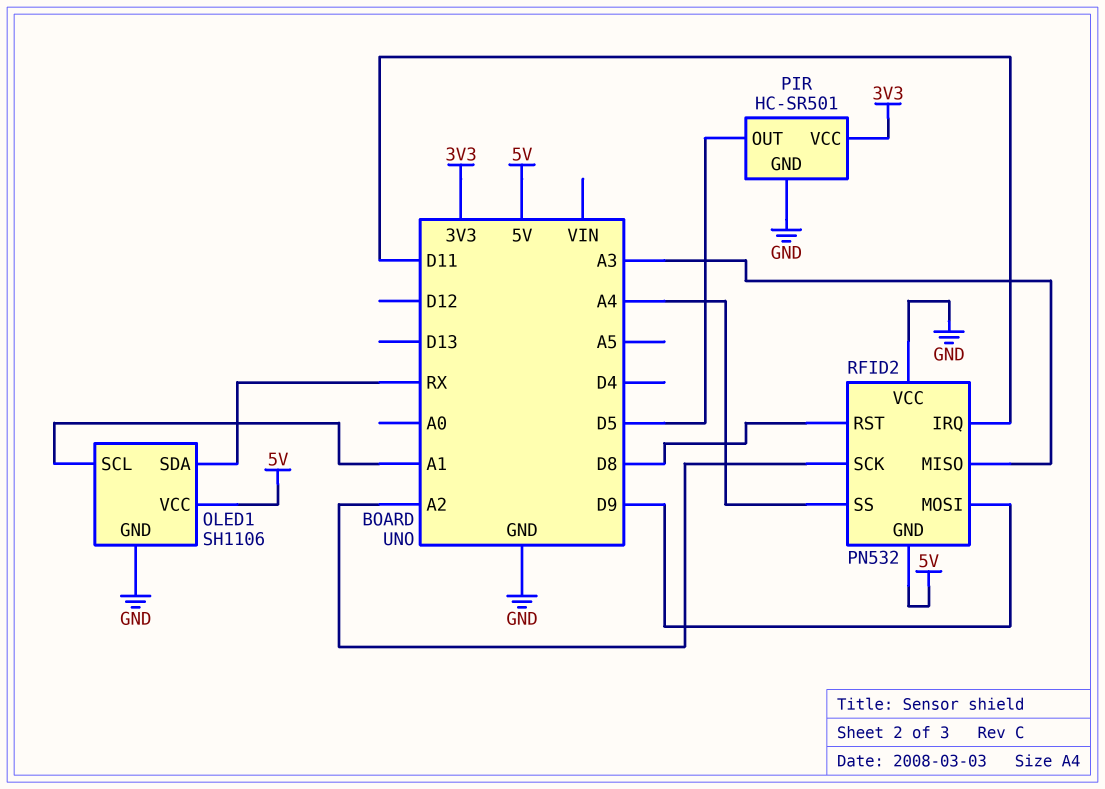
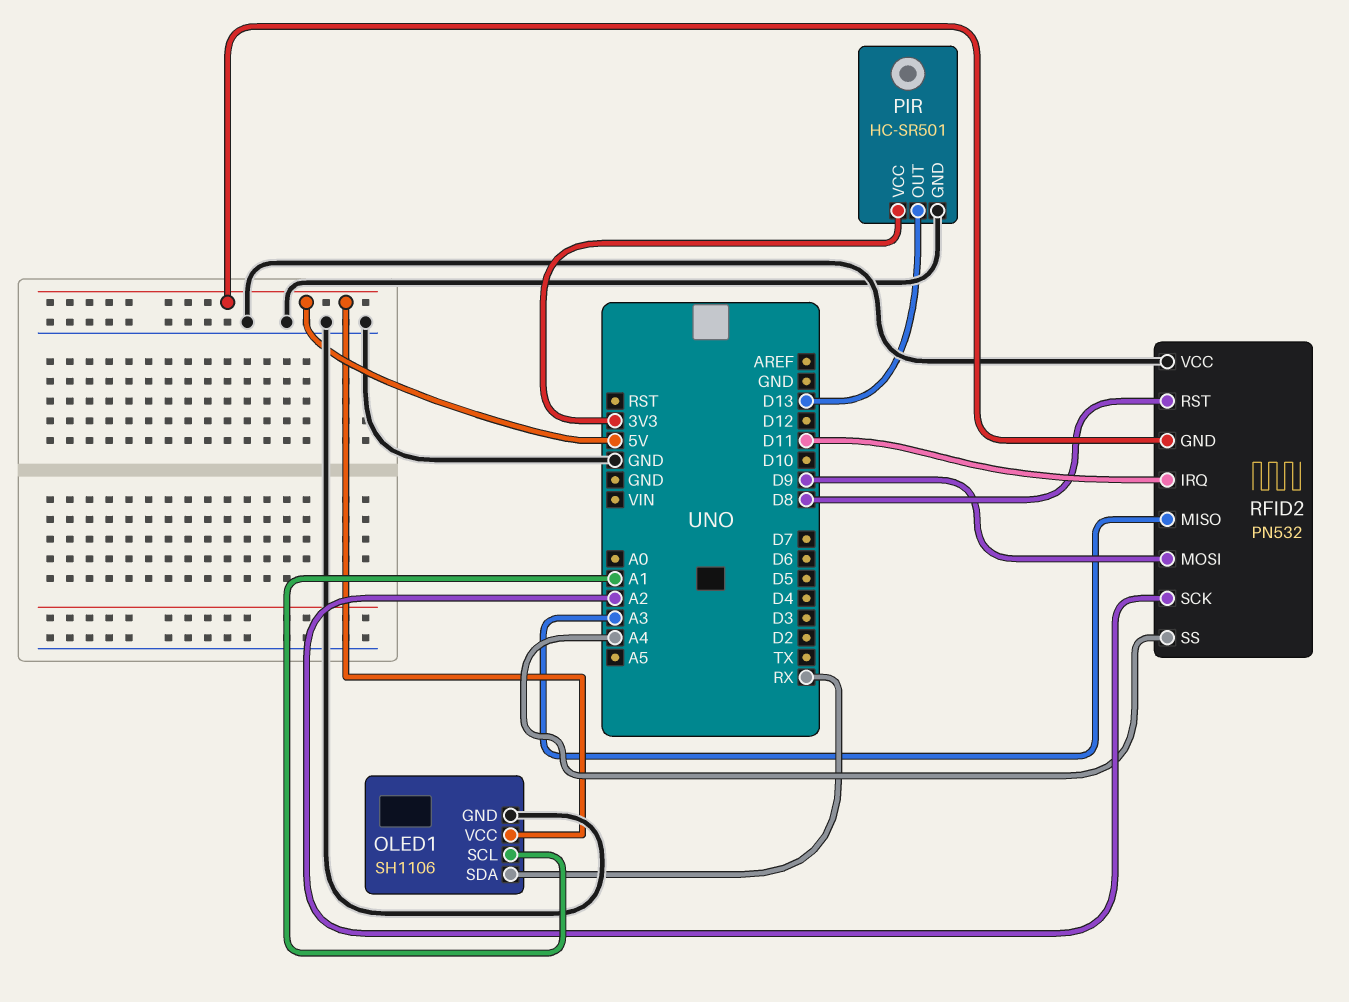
PIR pin OUT: D5 -> D13

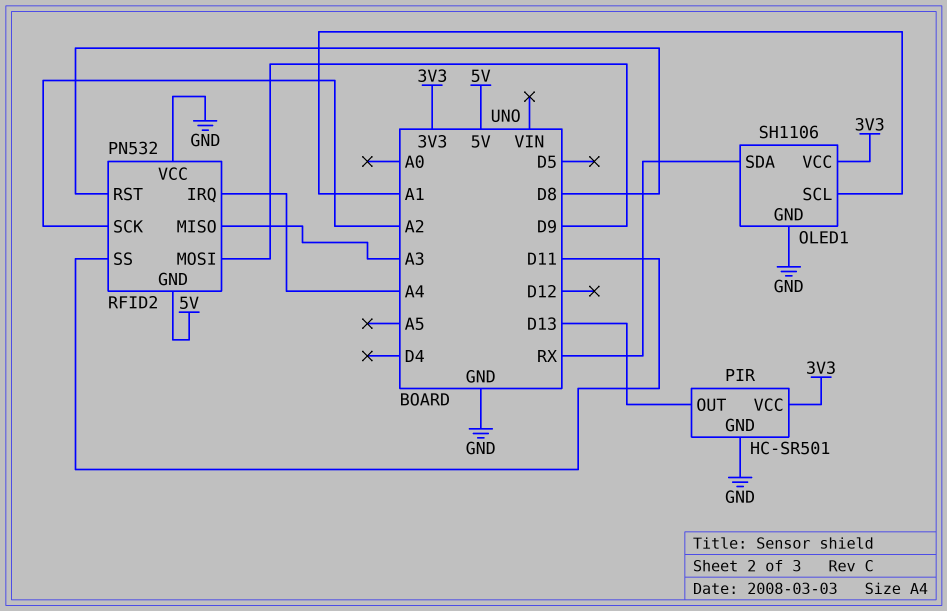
OLED1 pin VCC: 5V -> 3V3
RFID2 pin IRQ: D11 -> A4
RFID2 pin SS: A4 -> D11

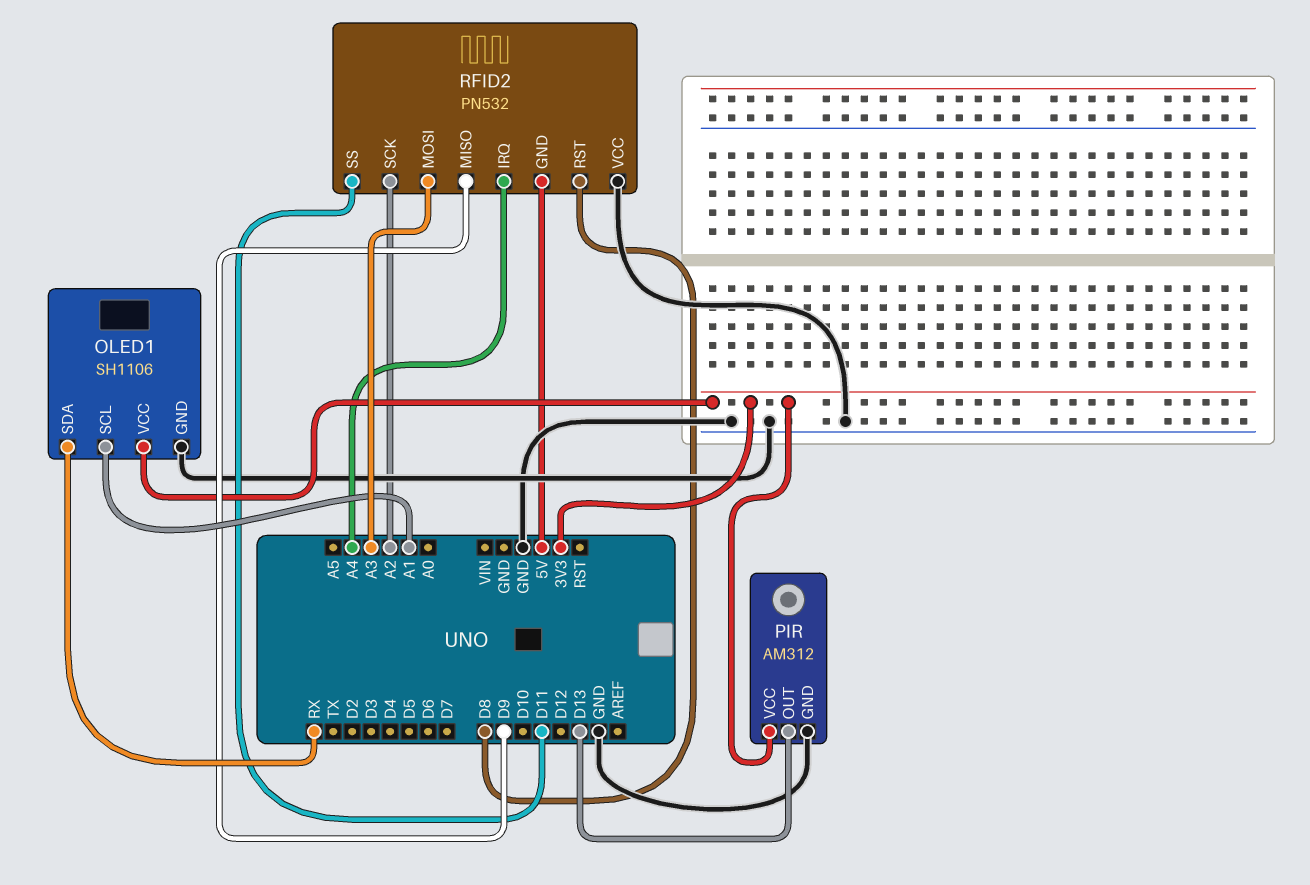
PIR: HC-SR501 -> AM312
RFID2 pin MISO: A3 -> D9
RFID2 pin MOSI: D9 -> A3

